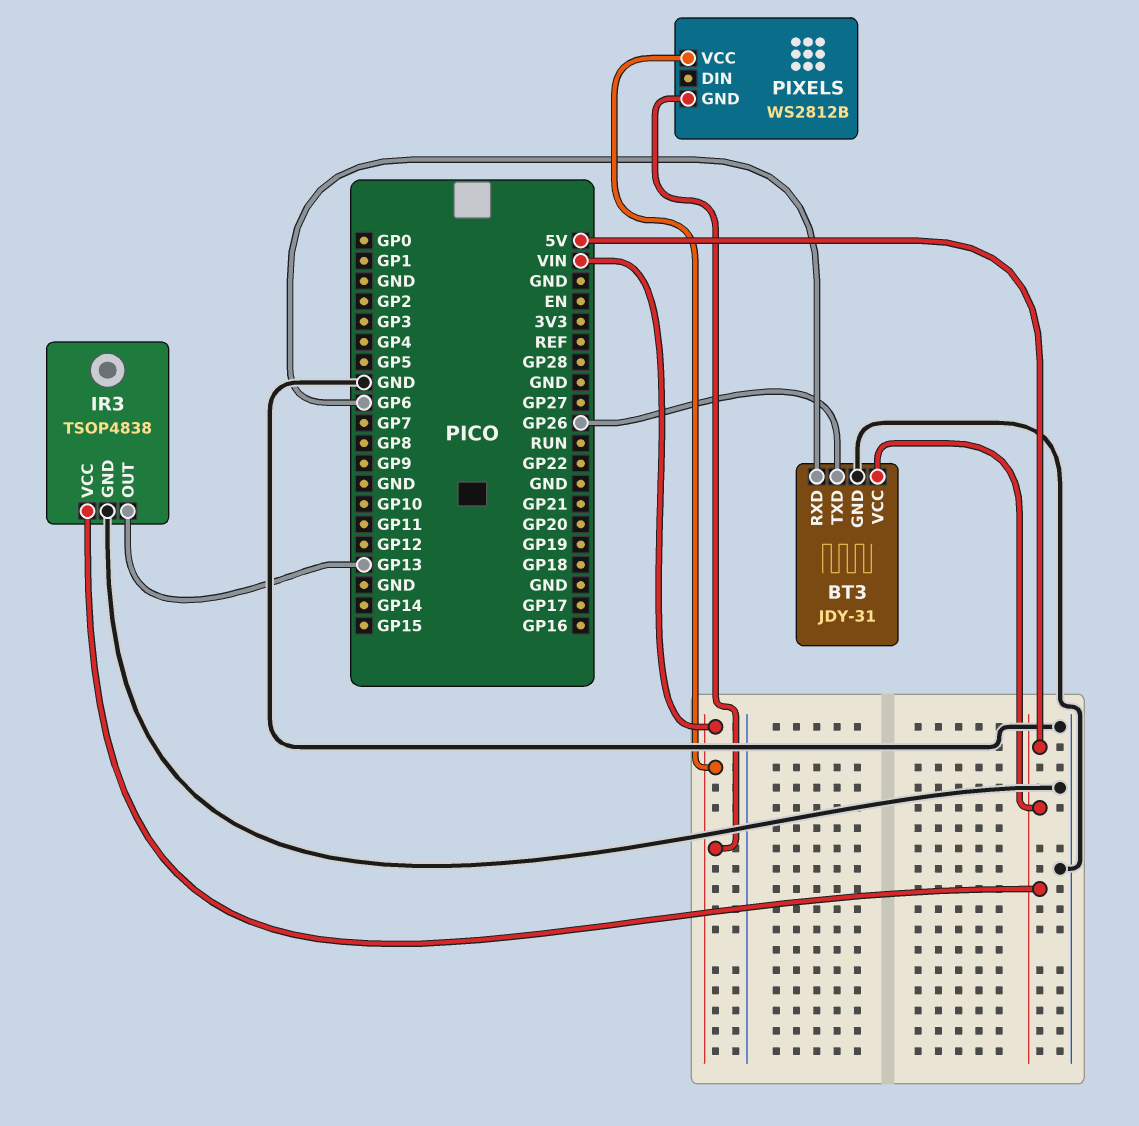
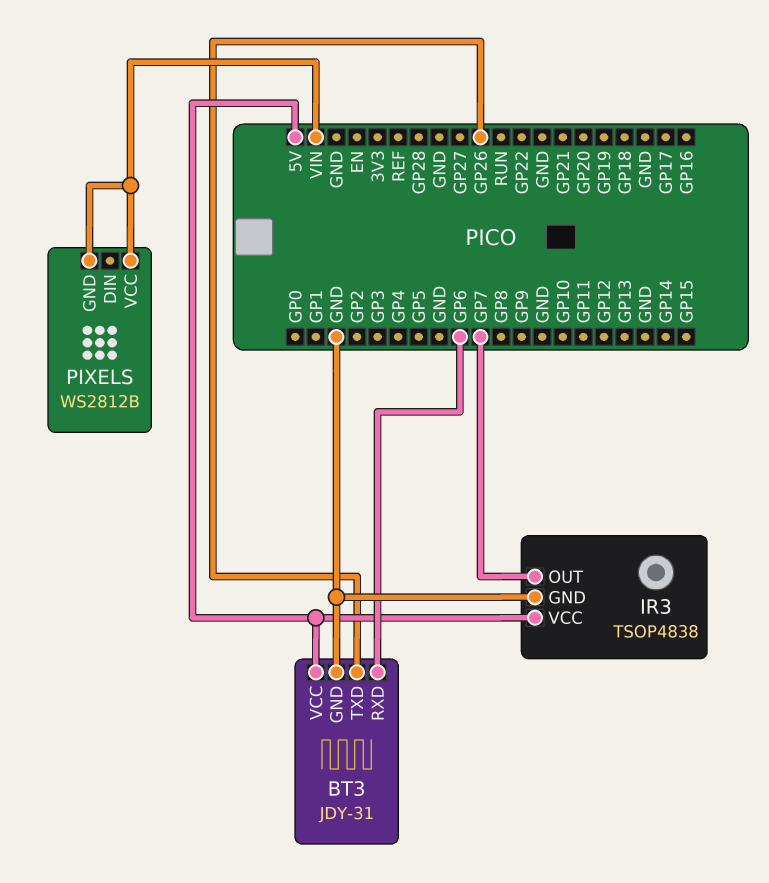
IR3 pin OUT: GP13 -> GP7

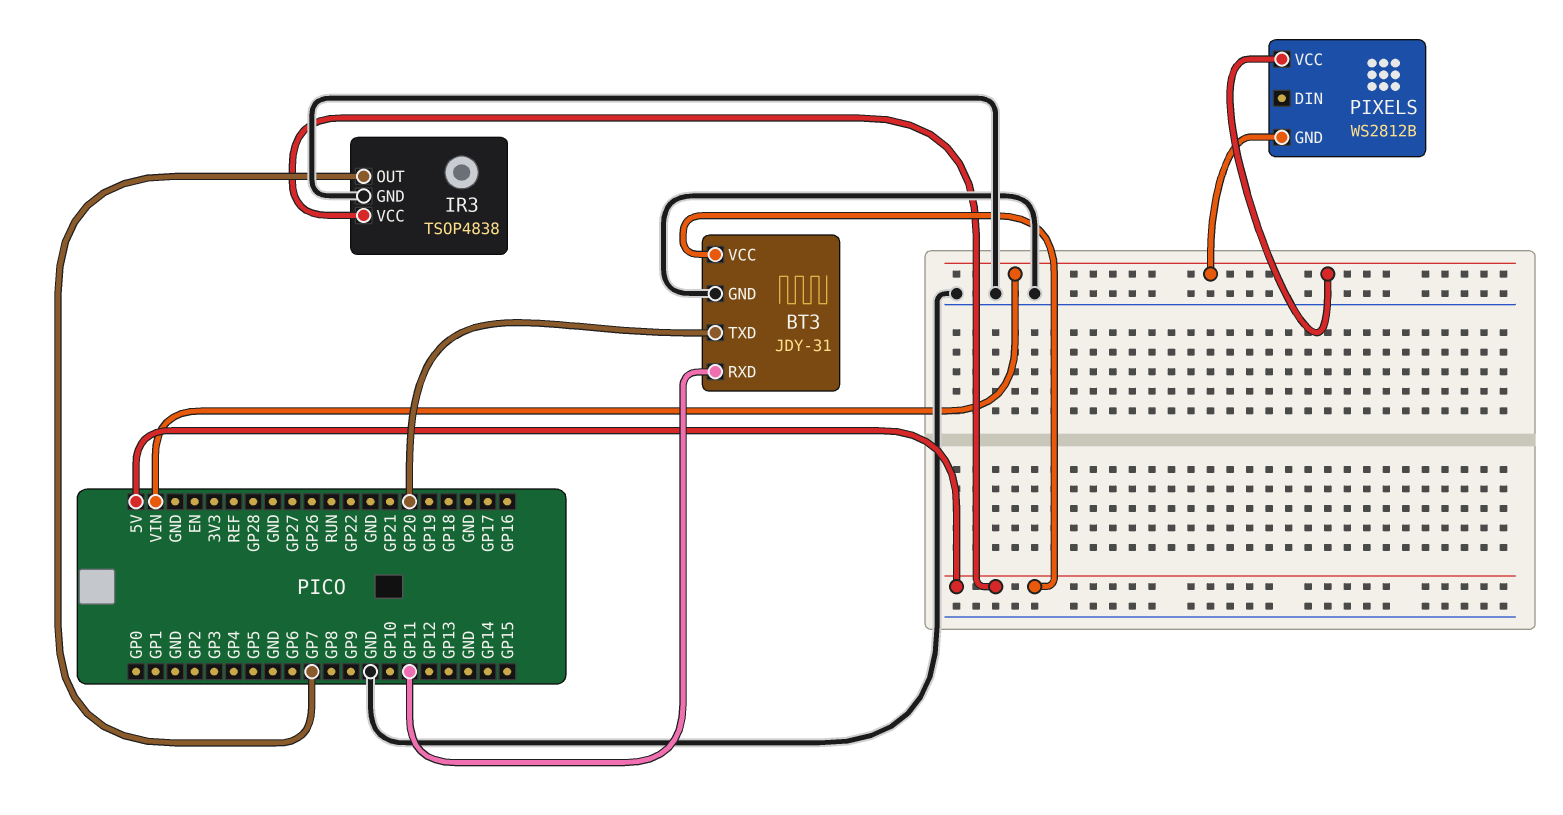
BT3 pin RXD: GP6 -> GP11
BT3 pin TXD: GP26 -> GP20

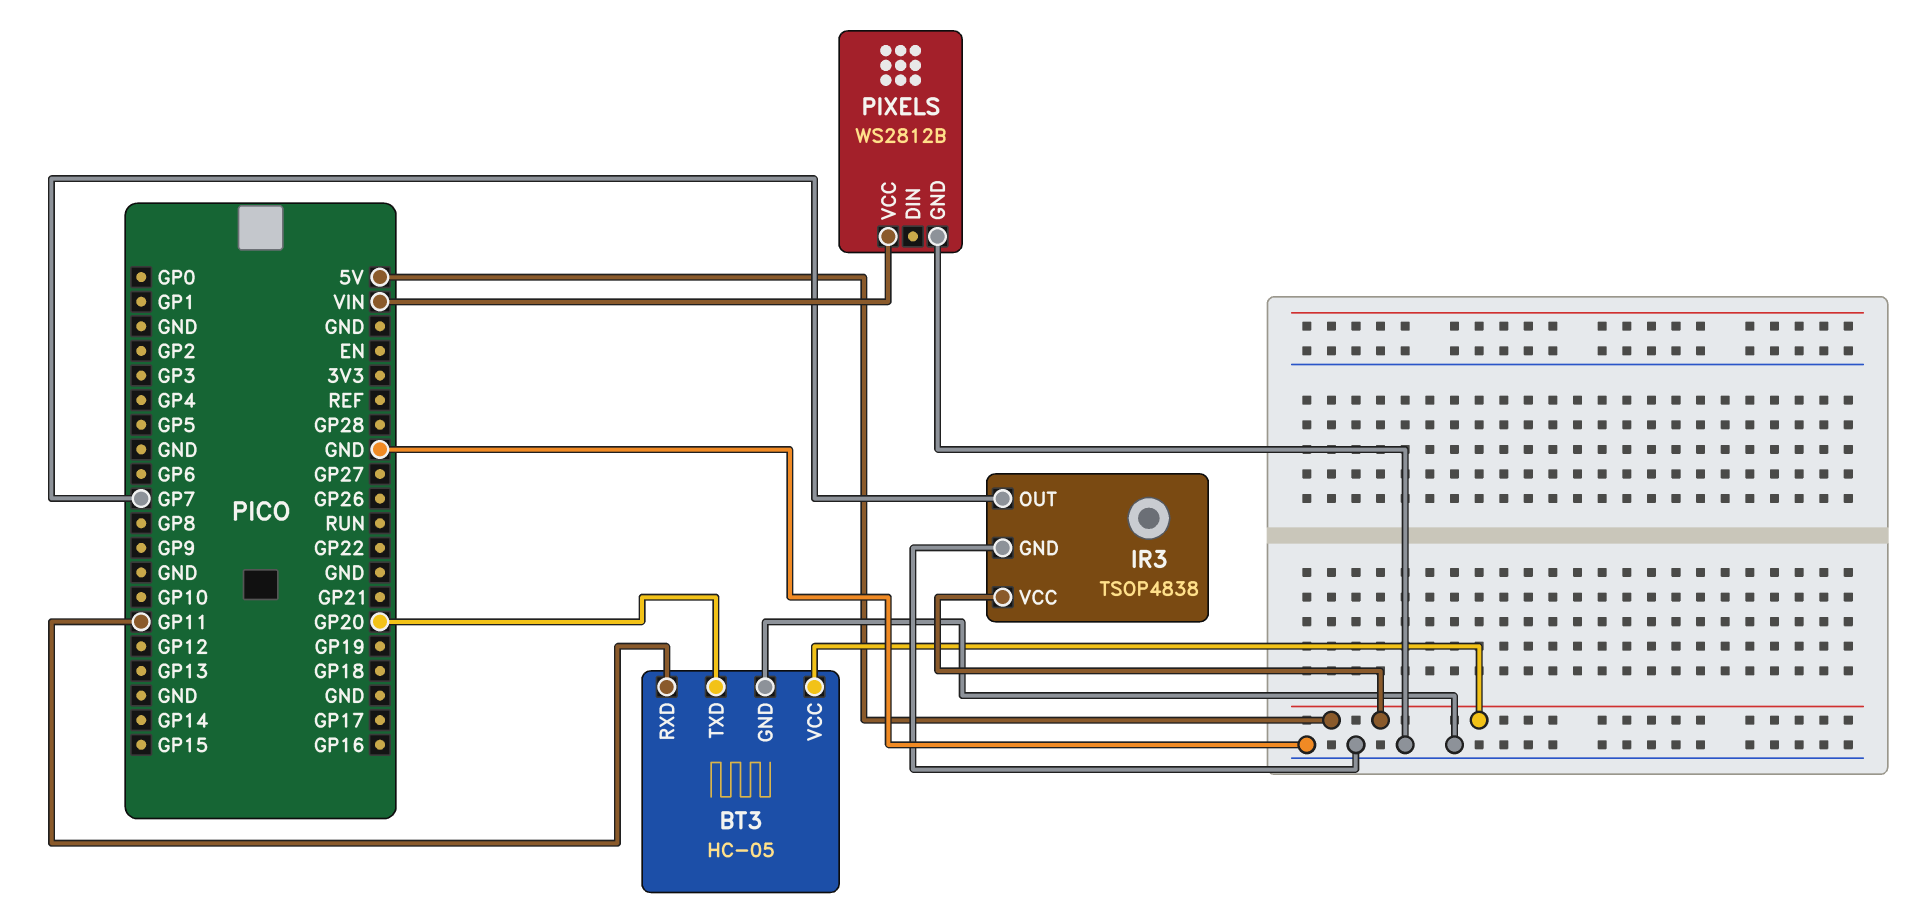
BT3: JDY-31 -> HC-05
PIXELS pin GND: VIN -> GND

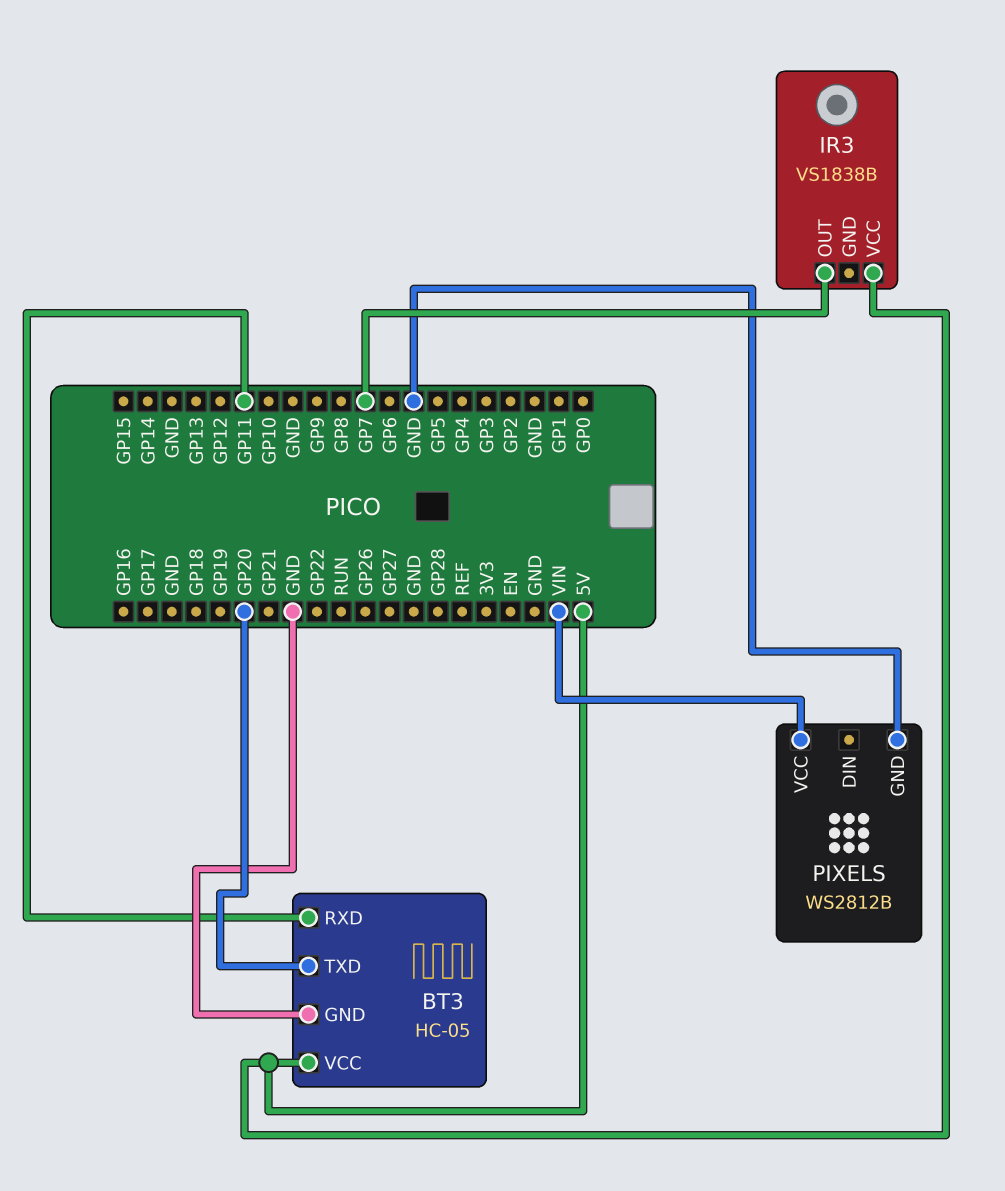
IR3: TSOP4838 -> VS1838B
IR3 pin GND: GND -> none

